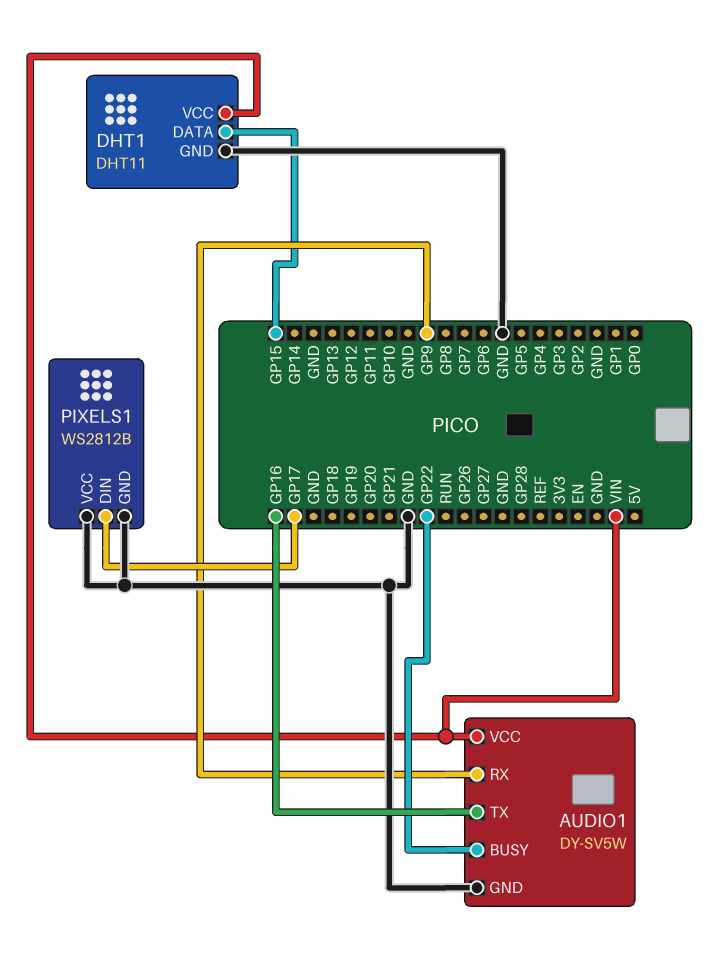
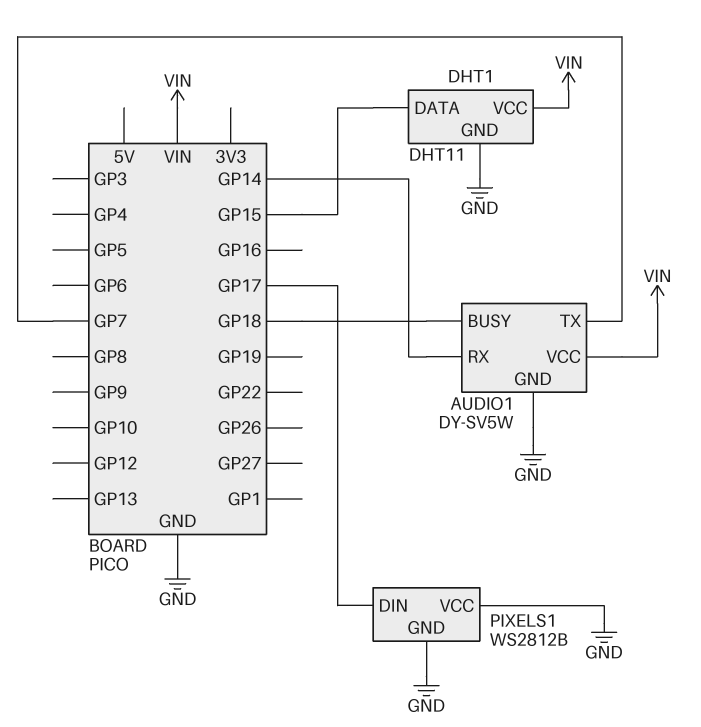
AUDIO1 pin BUSY: GP22 -> GP18
AUDIO1 pin RX: GP9 -> GP14
AUDIO1 pin TX: GP16 -> GP7

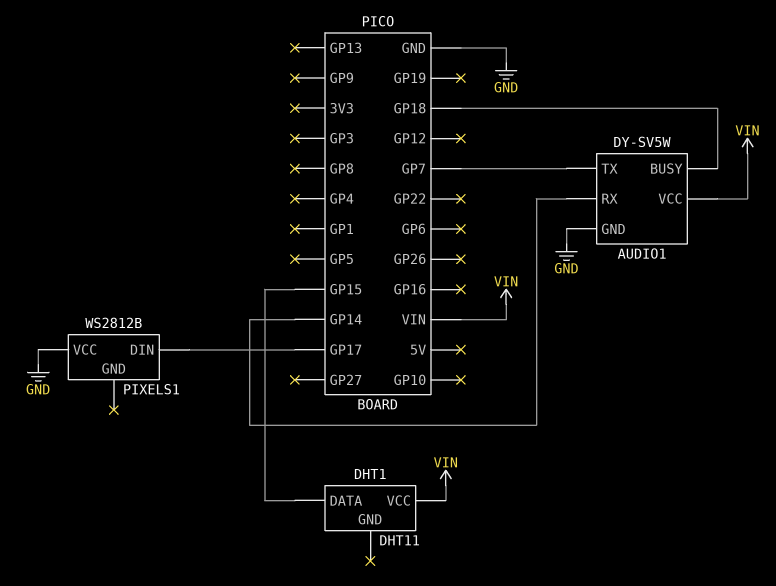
DHT1 pin GND: GND -> none
PIXELS1 pin GND: GND -> none

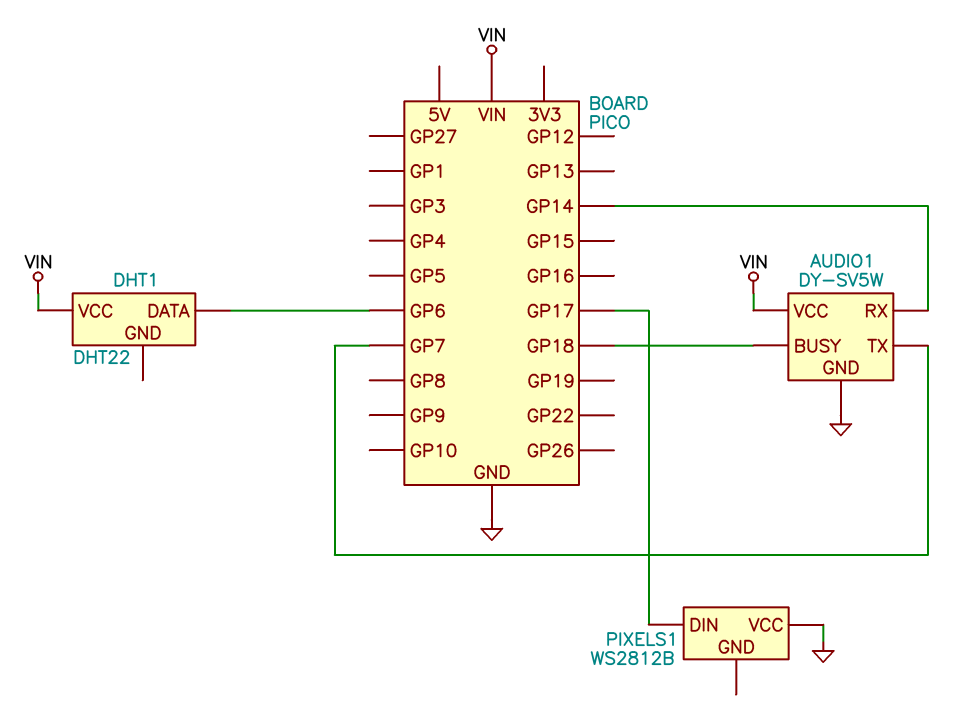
DHT1: DHT11 -> DHT22
DHT1 pin DATA: GP15 -> GP6

